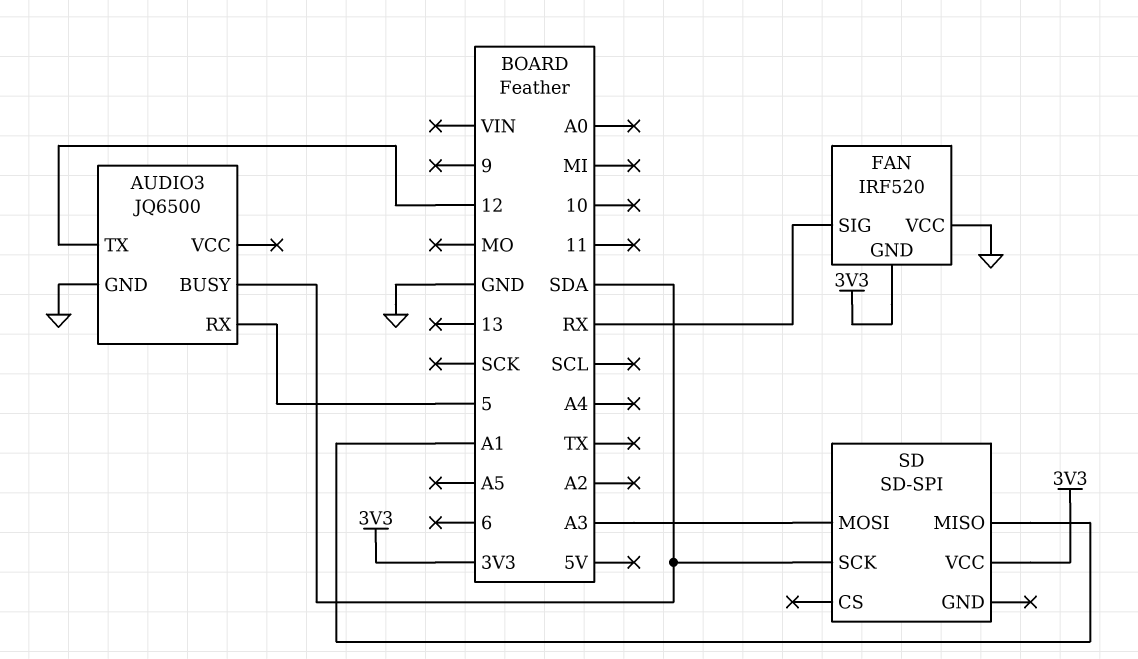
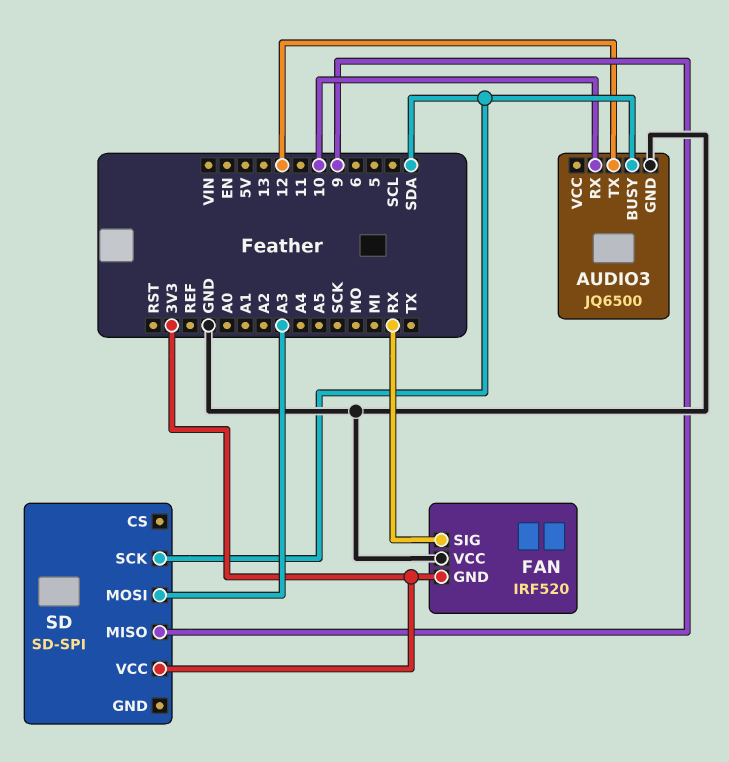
AUDIO3 pin RX: 5 -> 10
SD pin MISO: A1 -> 9

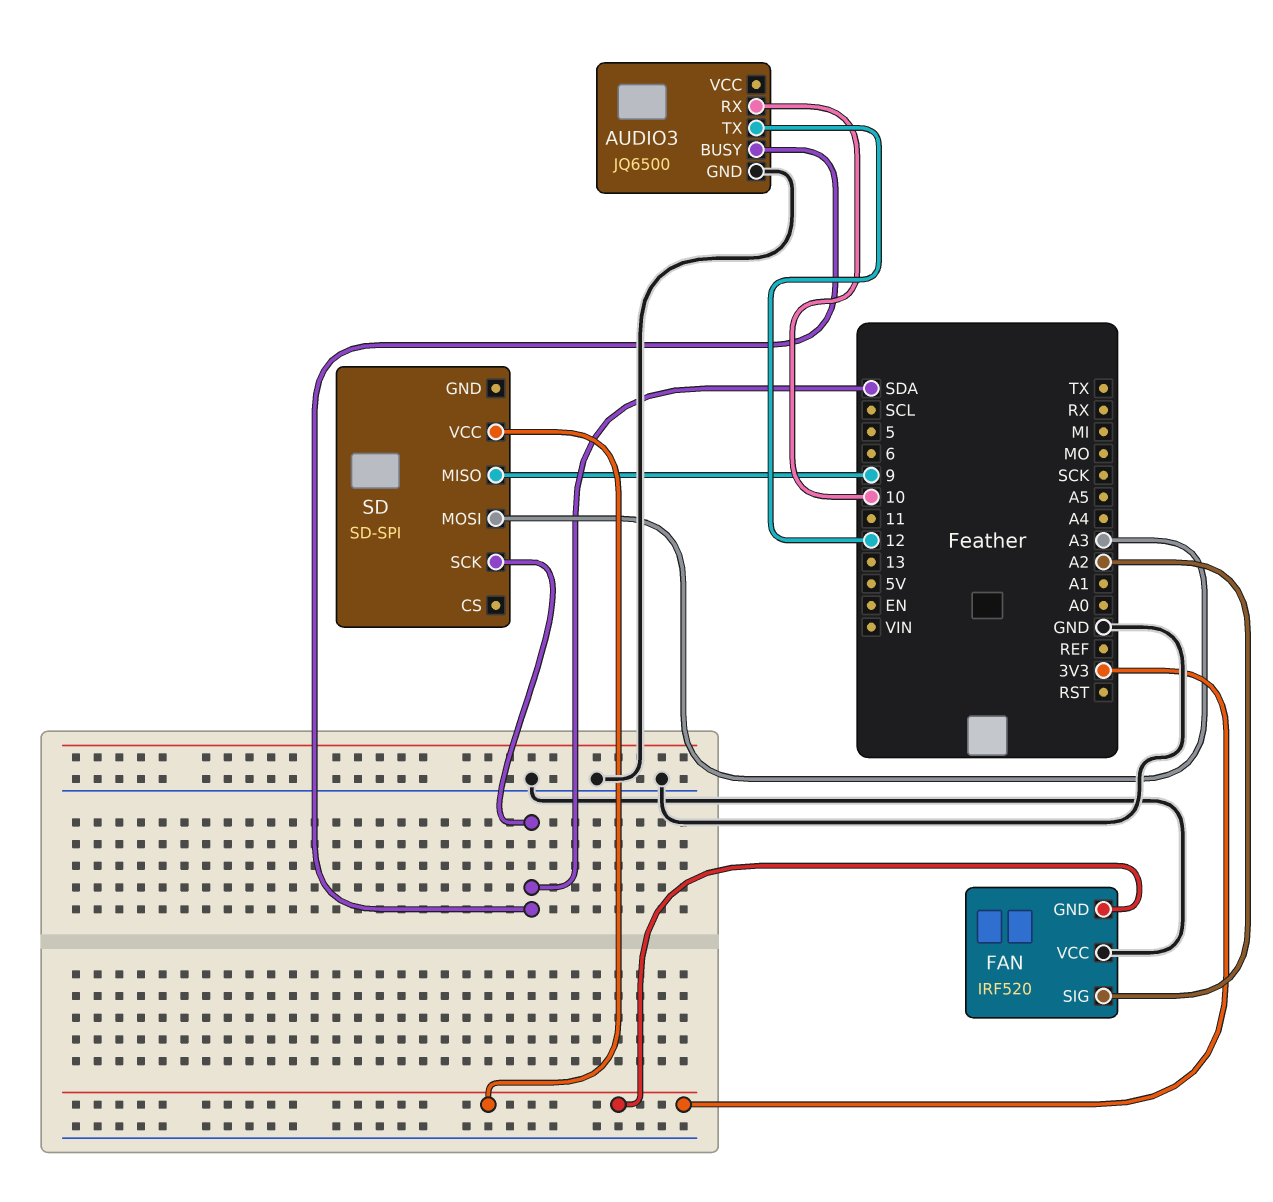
FAN pin SIG: RX -> A2

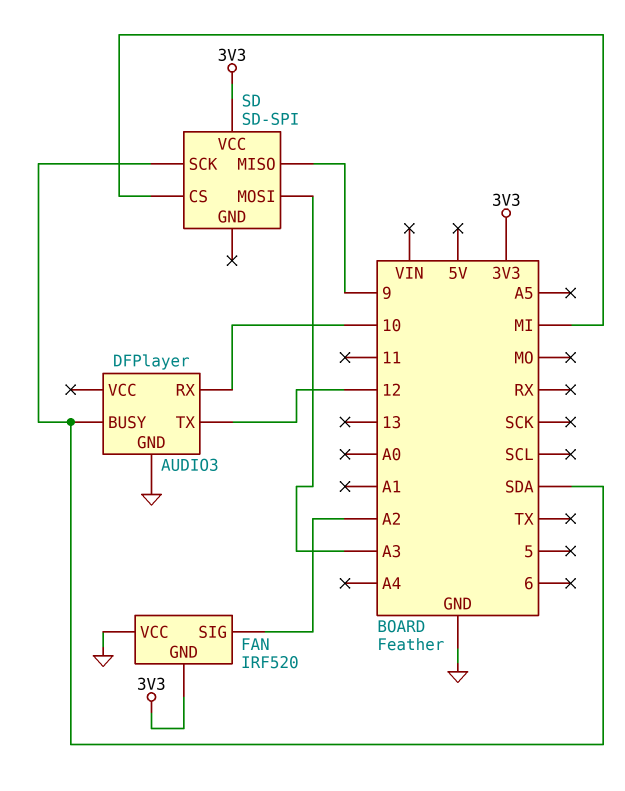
AUDIO3: JQ6500 -> DFPlayer
SD pin CS: none -> MI

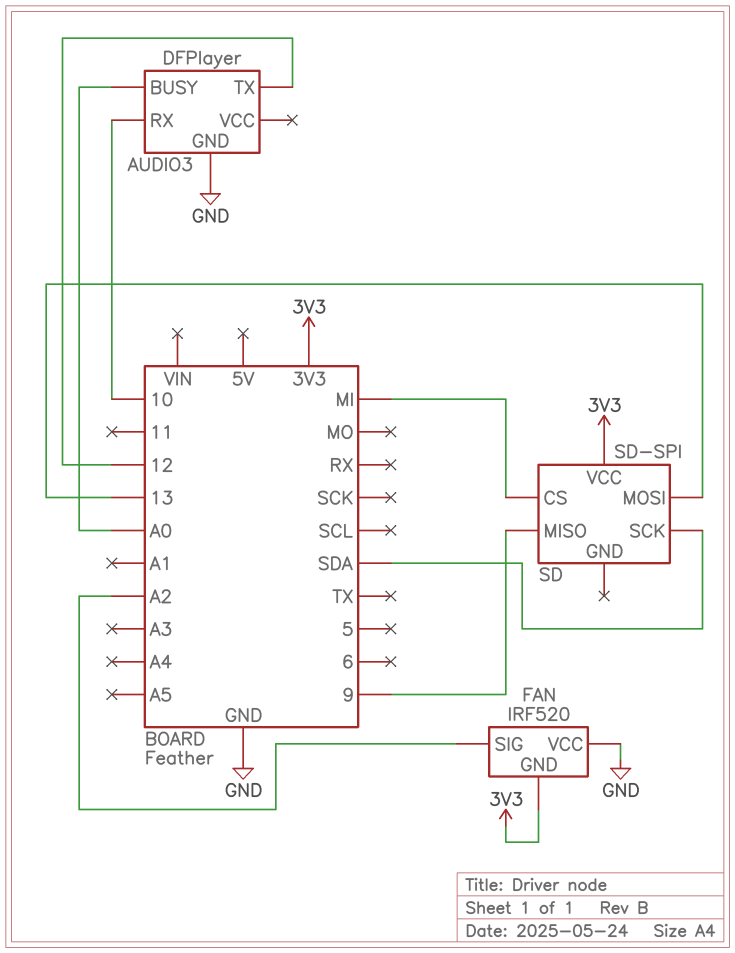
AUDIO3 pin BUSY: SDA -> A0
SD pin MOSI: A3 -> 13

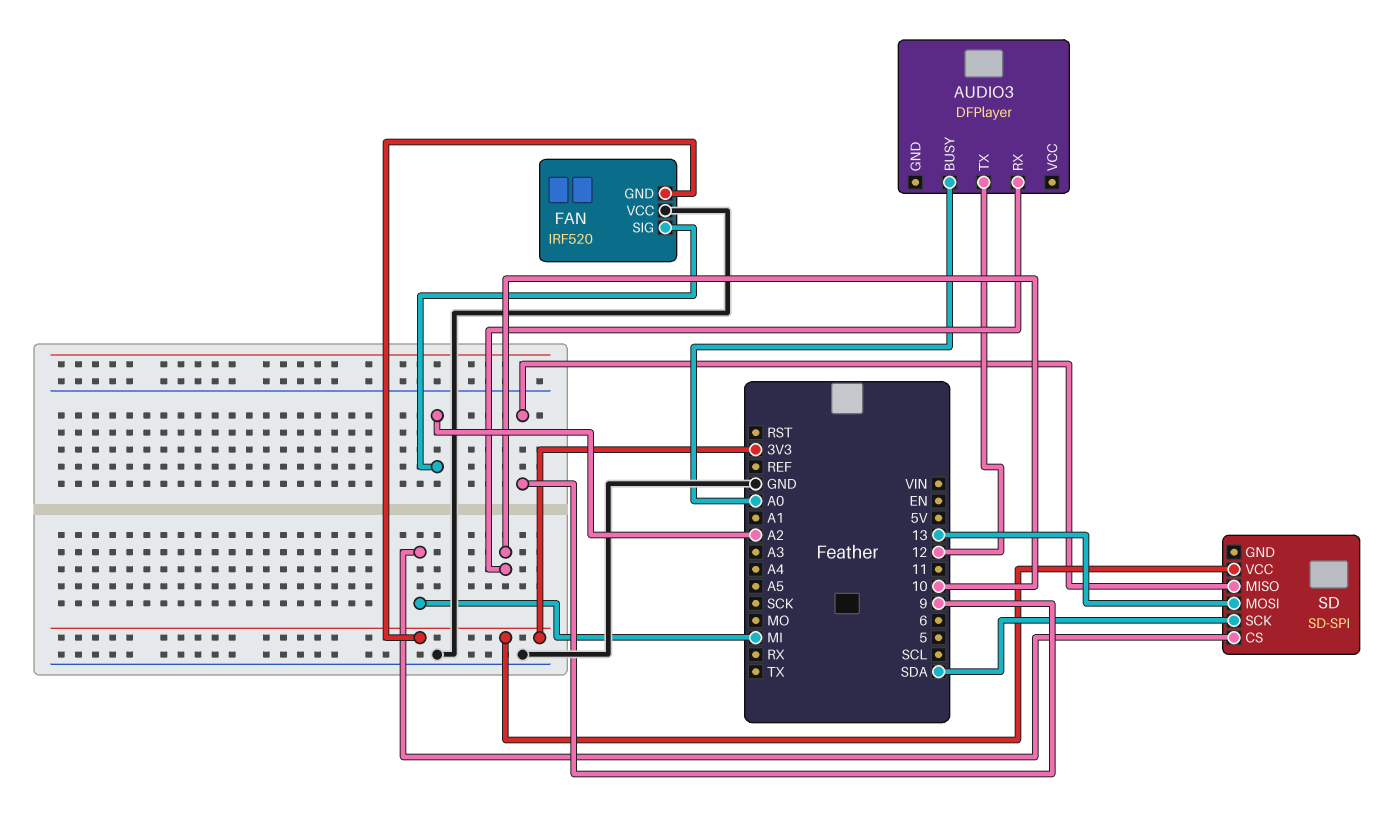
AUDIO3 pin GND: GND -> none

